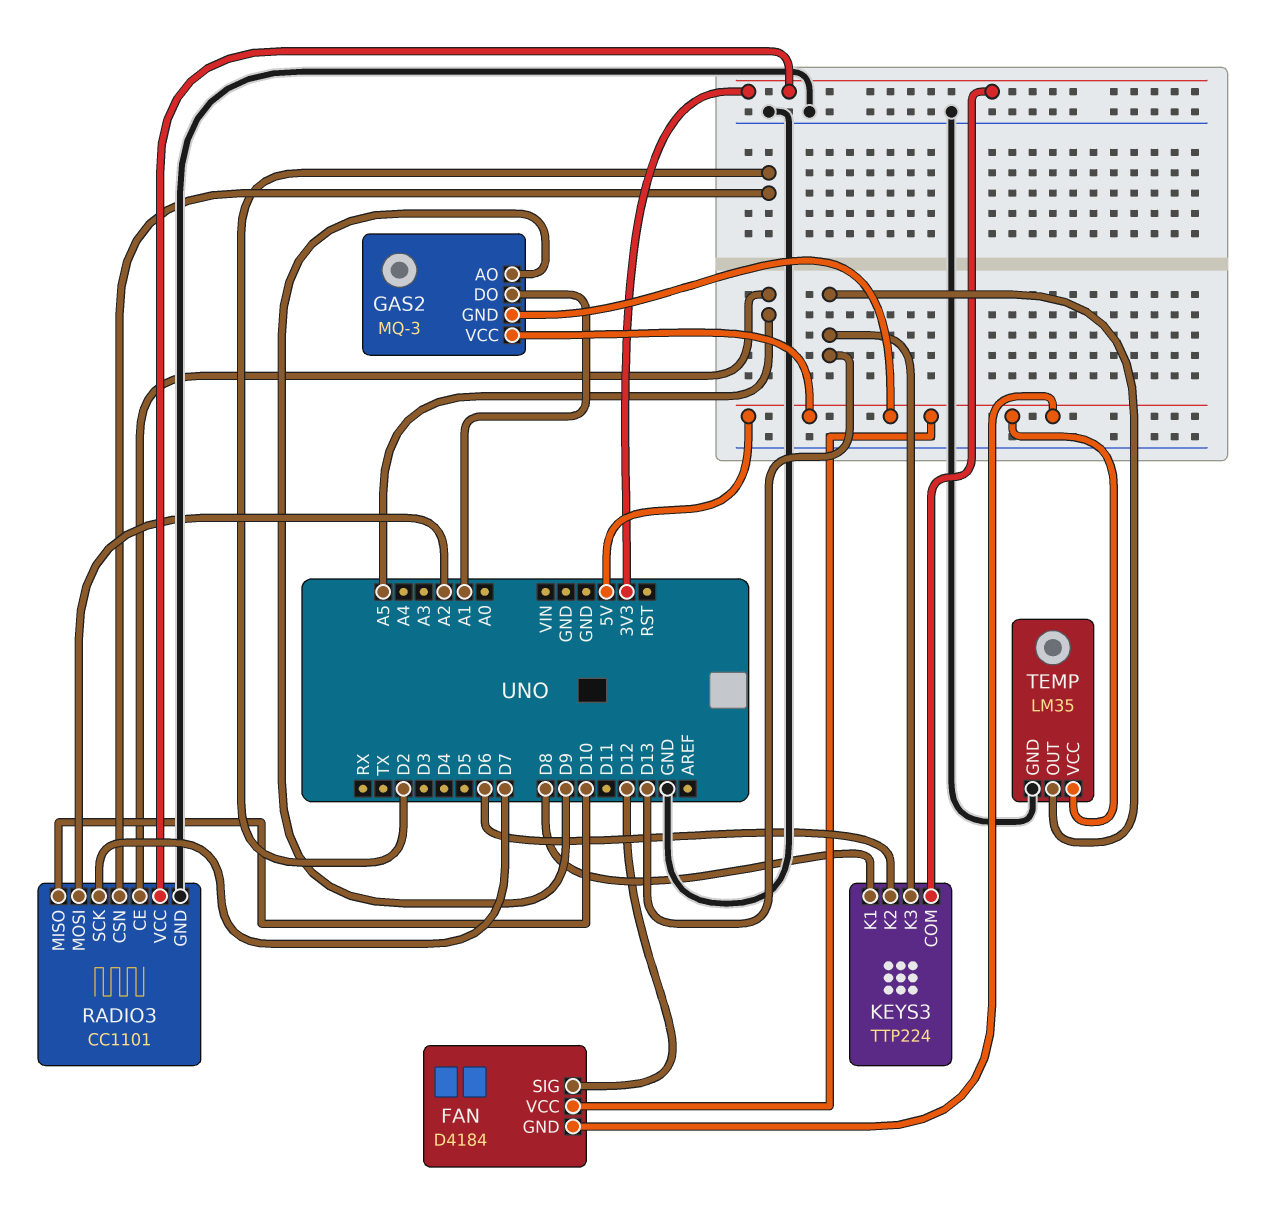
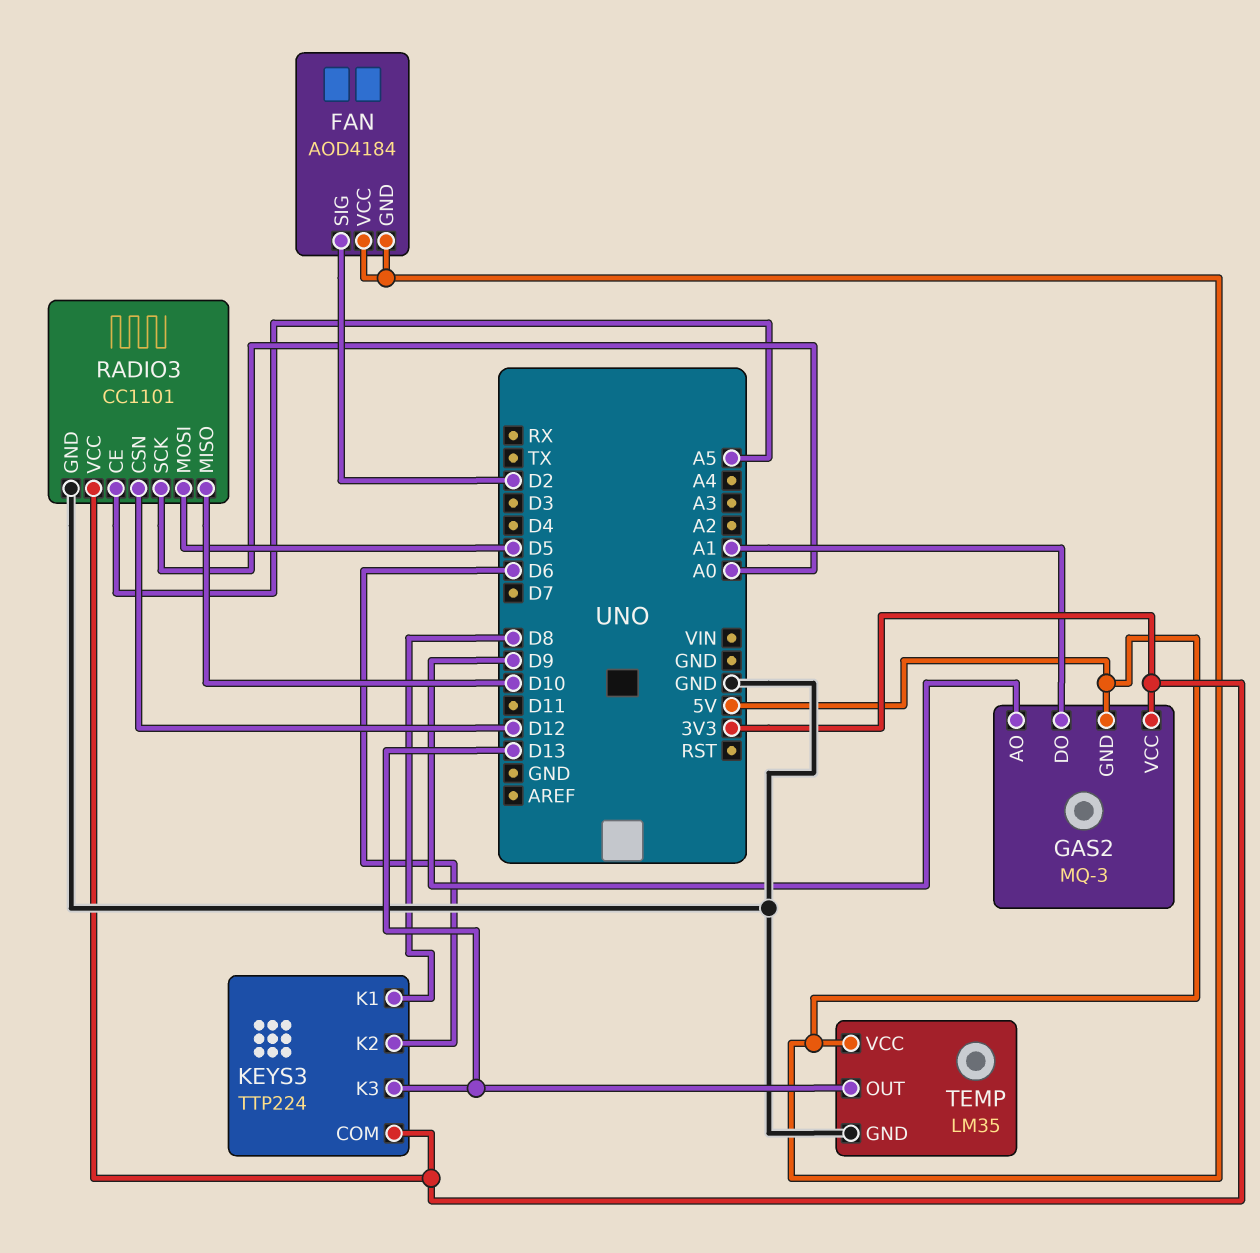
FAN: D4184 -> AOD4184
FAN pin SIG: D12 -> D2
GAS2 pin VCC: 5V -> 3V3
RADIO3 pin CSN: D2 -> D12
RADIO3 pin MOSI: A2 -> D5
RADIO3 pin SCK: D7 -> A0

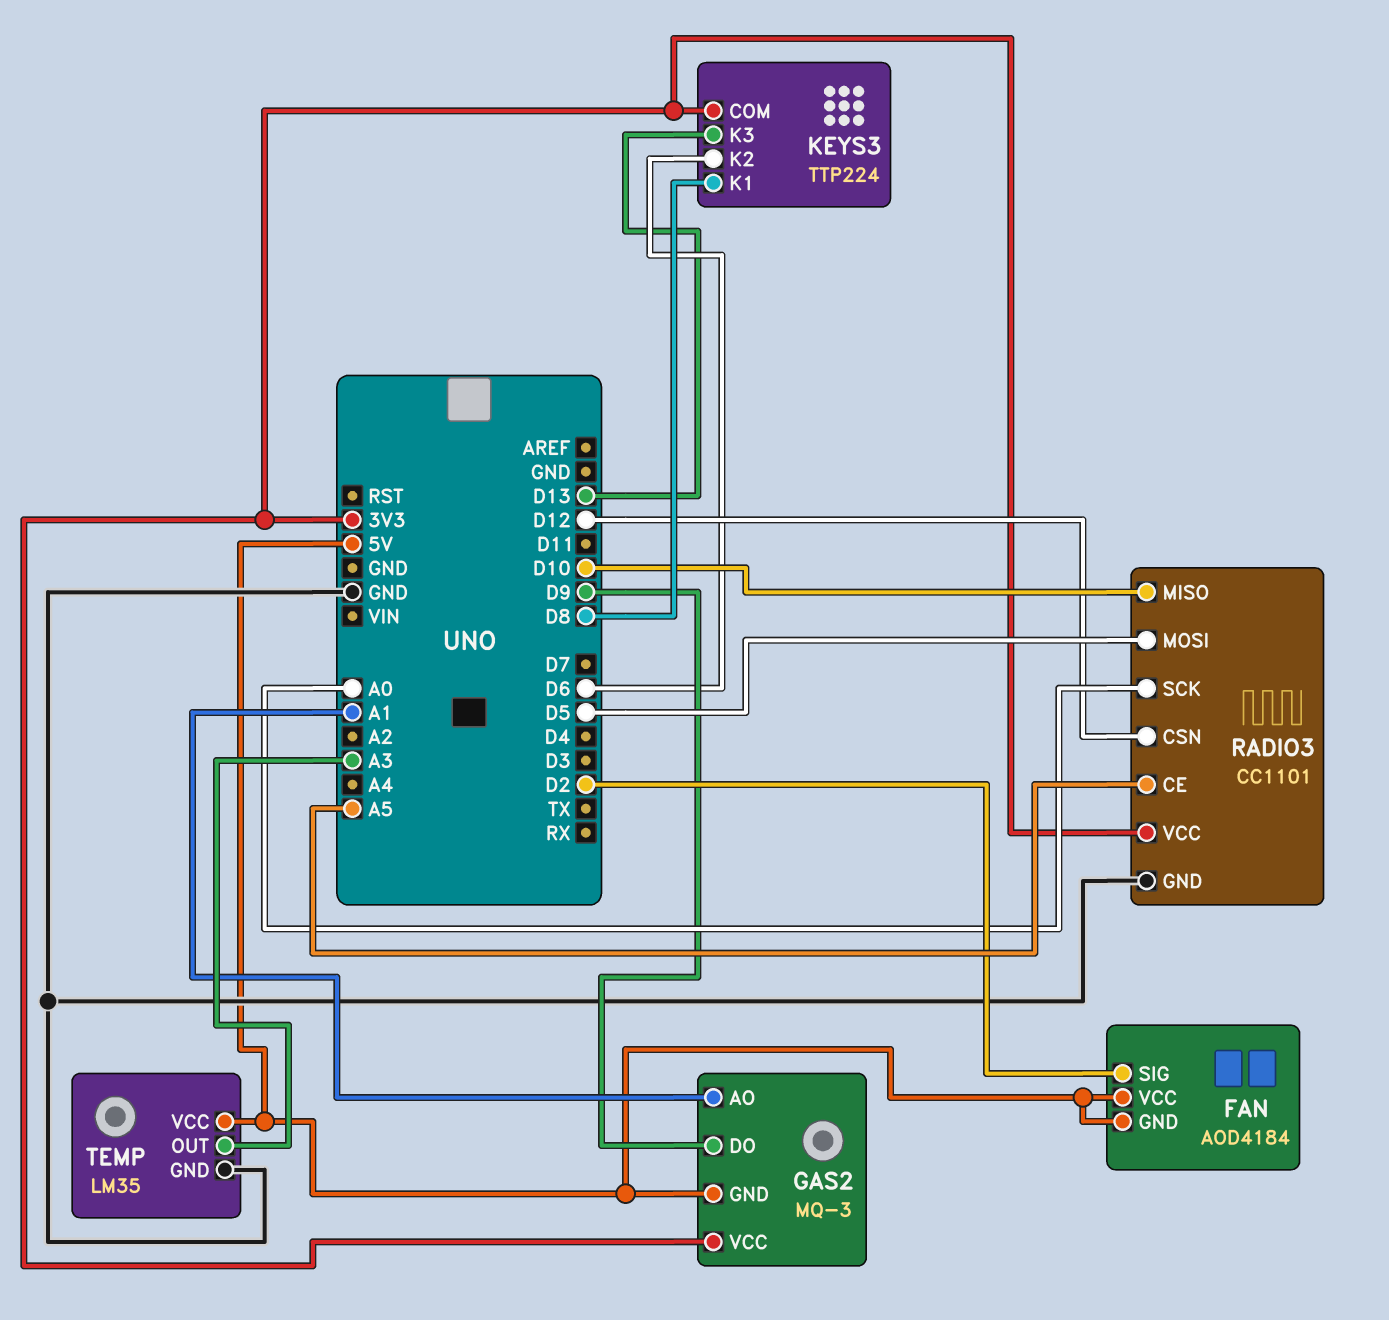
GAS2 pin AO: D9 -> A1
GAS2 pin DO: A1 -> D9
TEMP pin OUT: D13 -> A3

